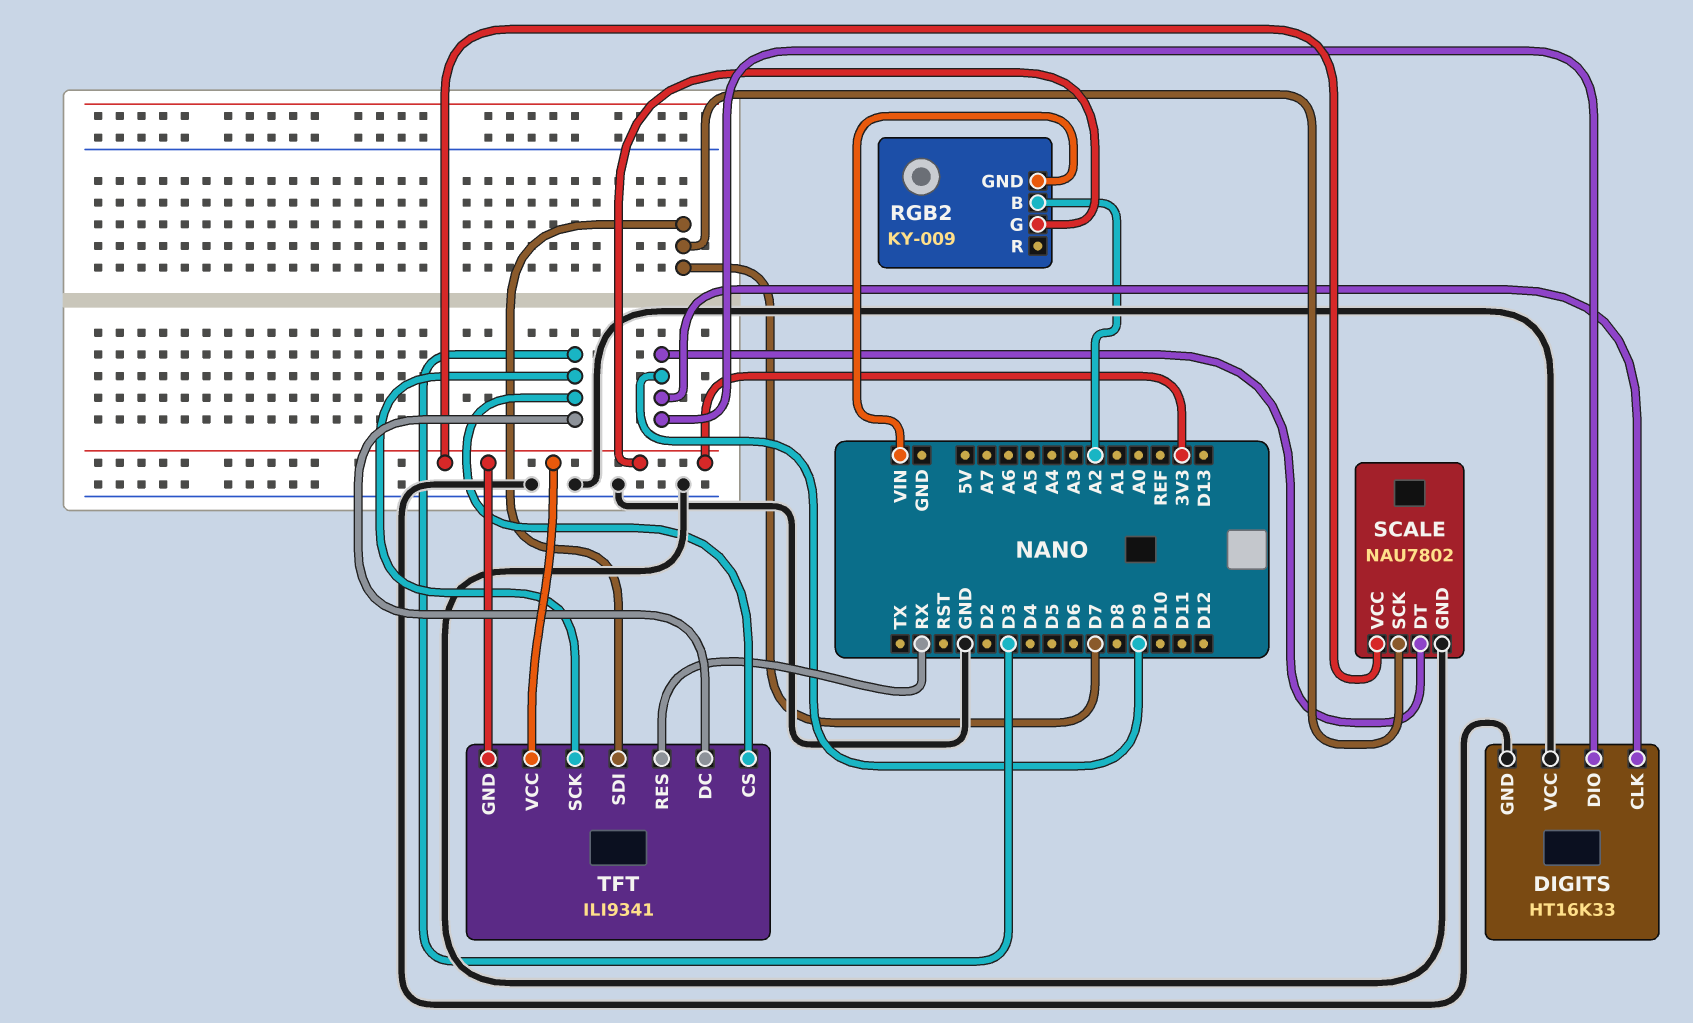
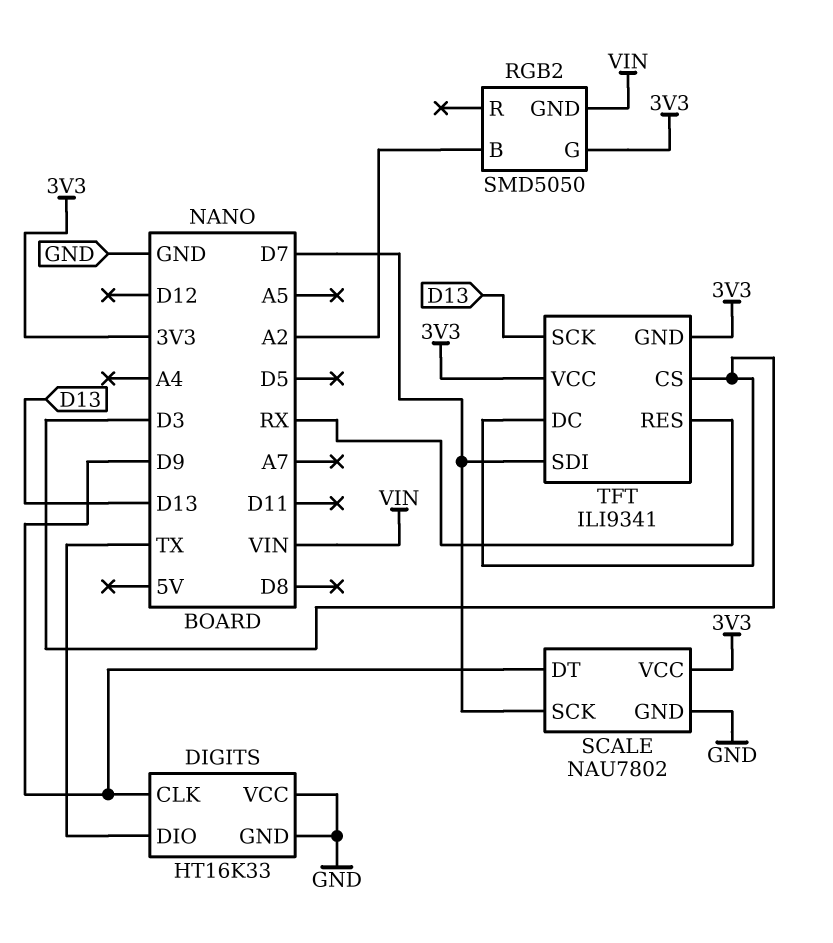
DIGITS pin DIO: D9 -> TX
RGB2: KY-009 -> SMD5050
TFT pin SCK: D3 -> D13

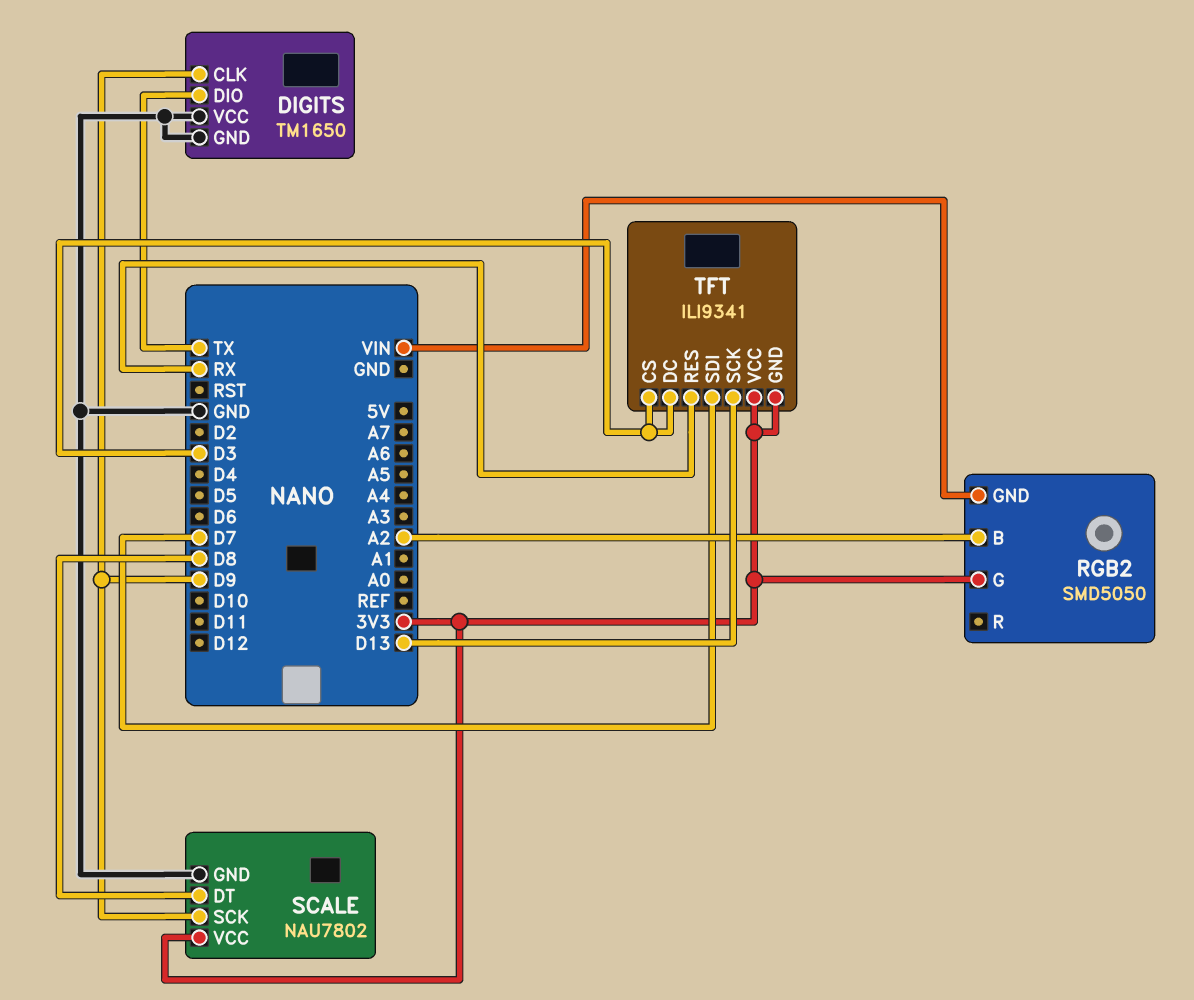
DIGITS: HT16K33 -> TM1650
SCALE pin DT: D9 -> D8
SCALE pin SCK: D7 -> D9

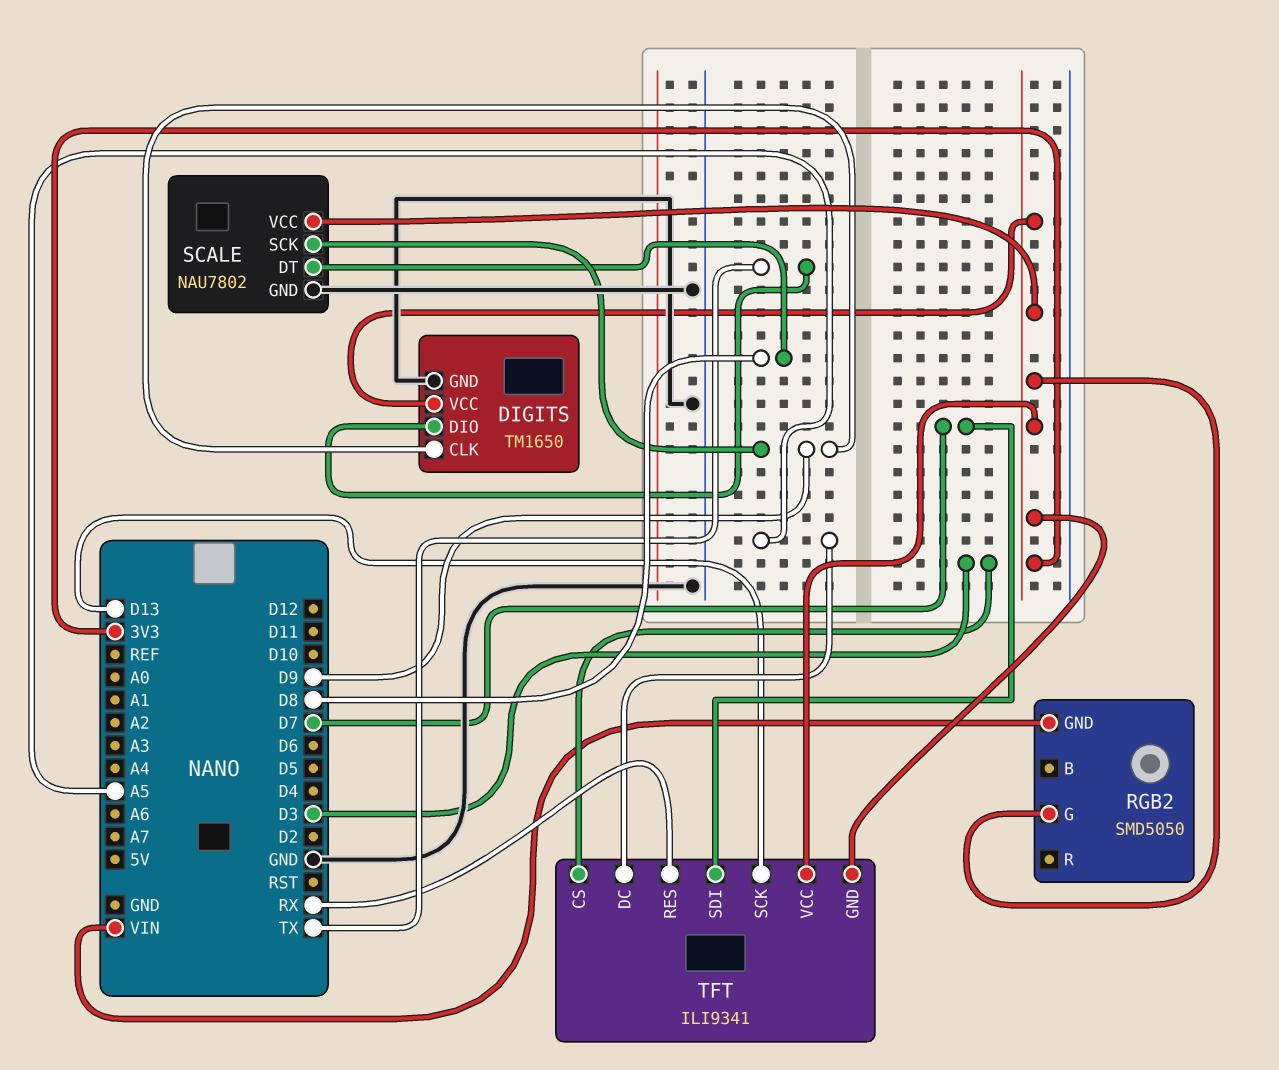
DIGITS pin VCC: GND -> 3V3
RGB2 pin B: A2 -> none
TFT pin DC: D3 -> A5

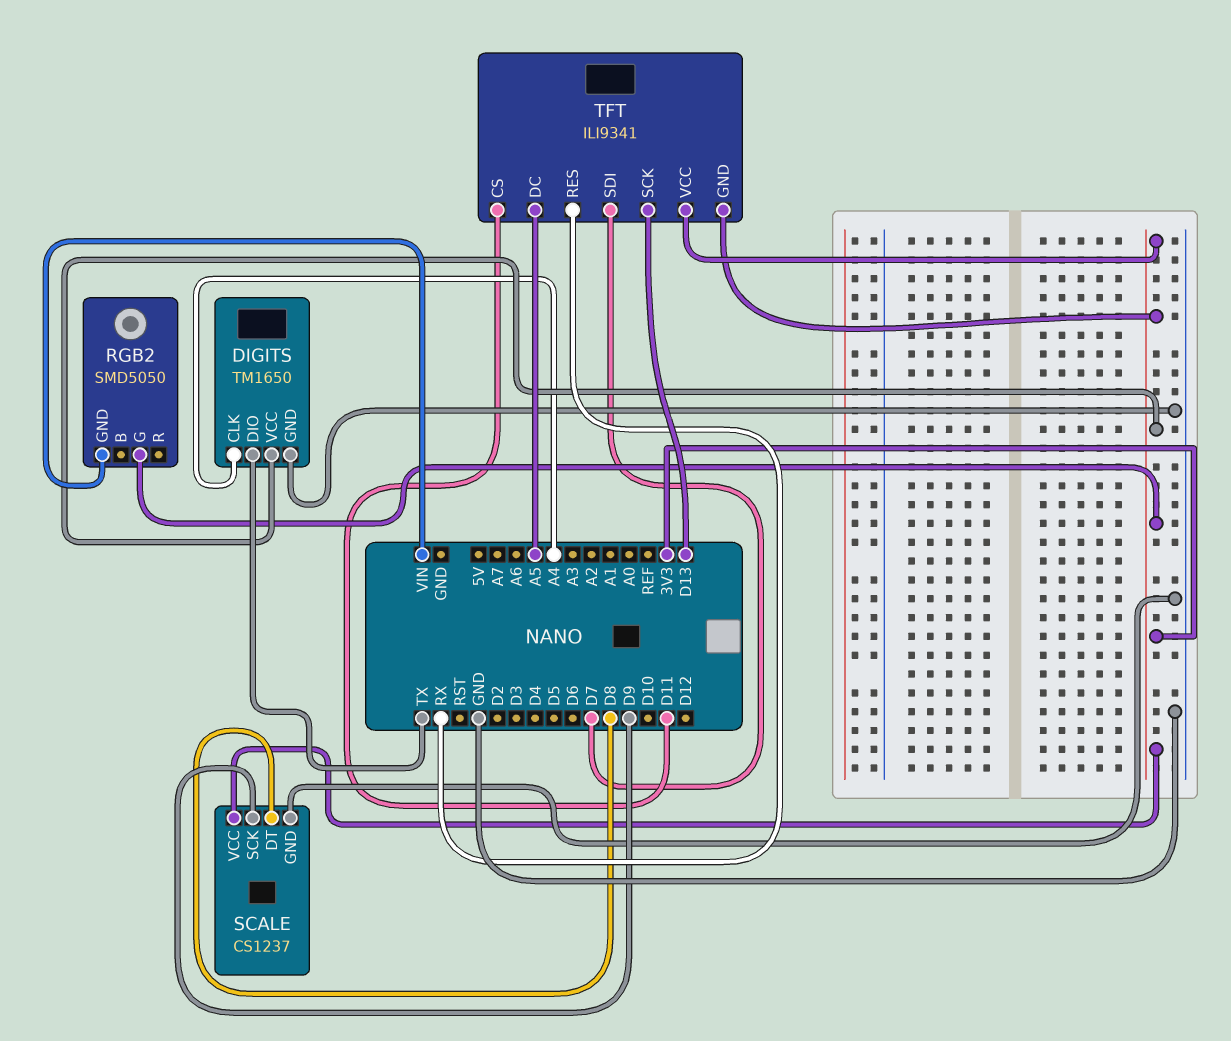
DIGITS pin CLK: D9 -> A4
SCALE: NAU7802 -> CS1237
TFT pin CS: D3 -> D11

